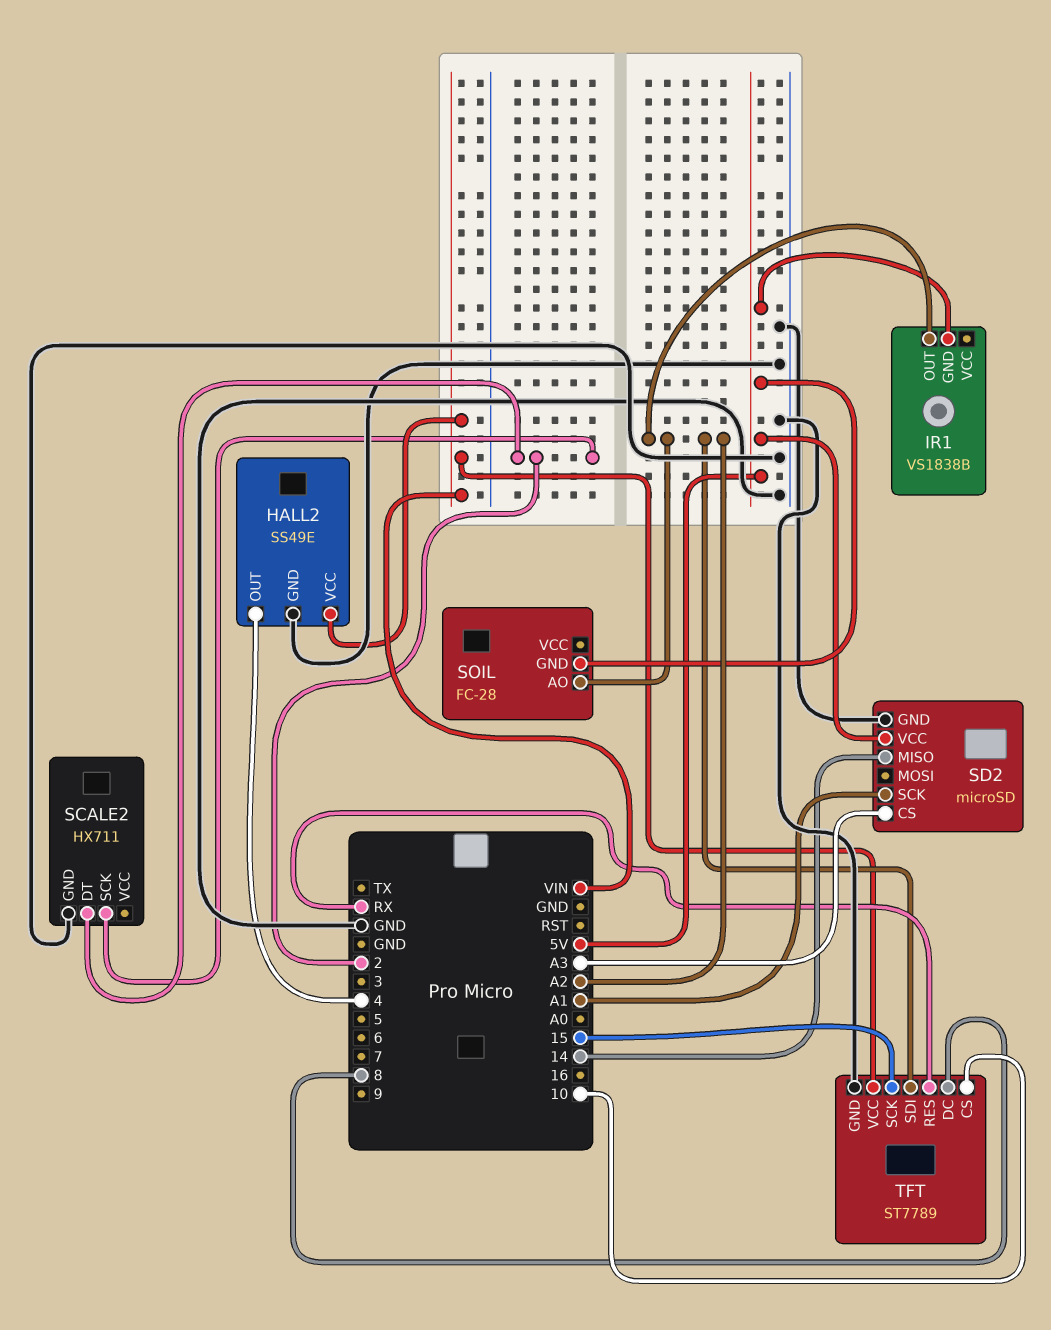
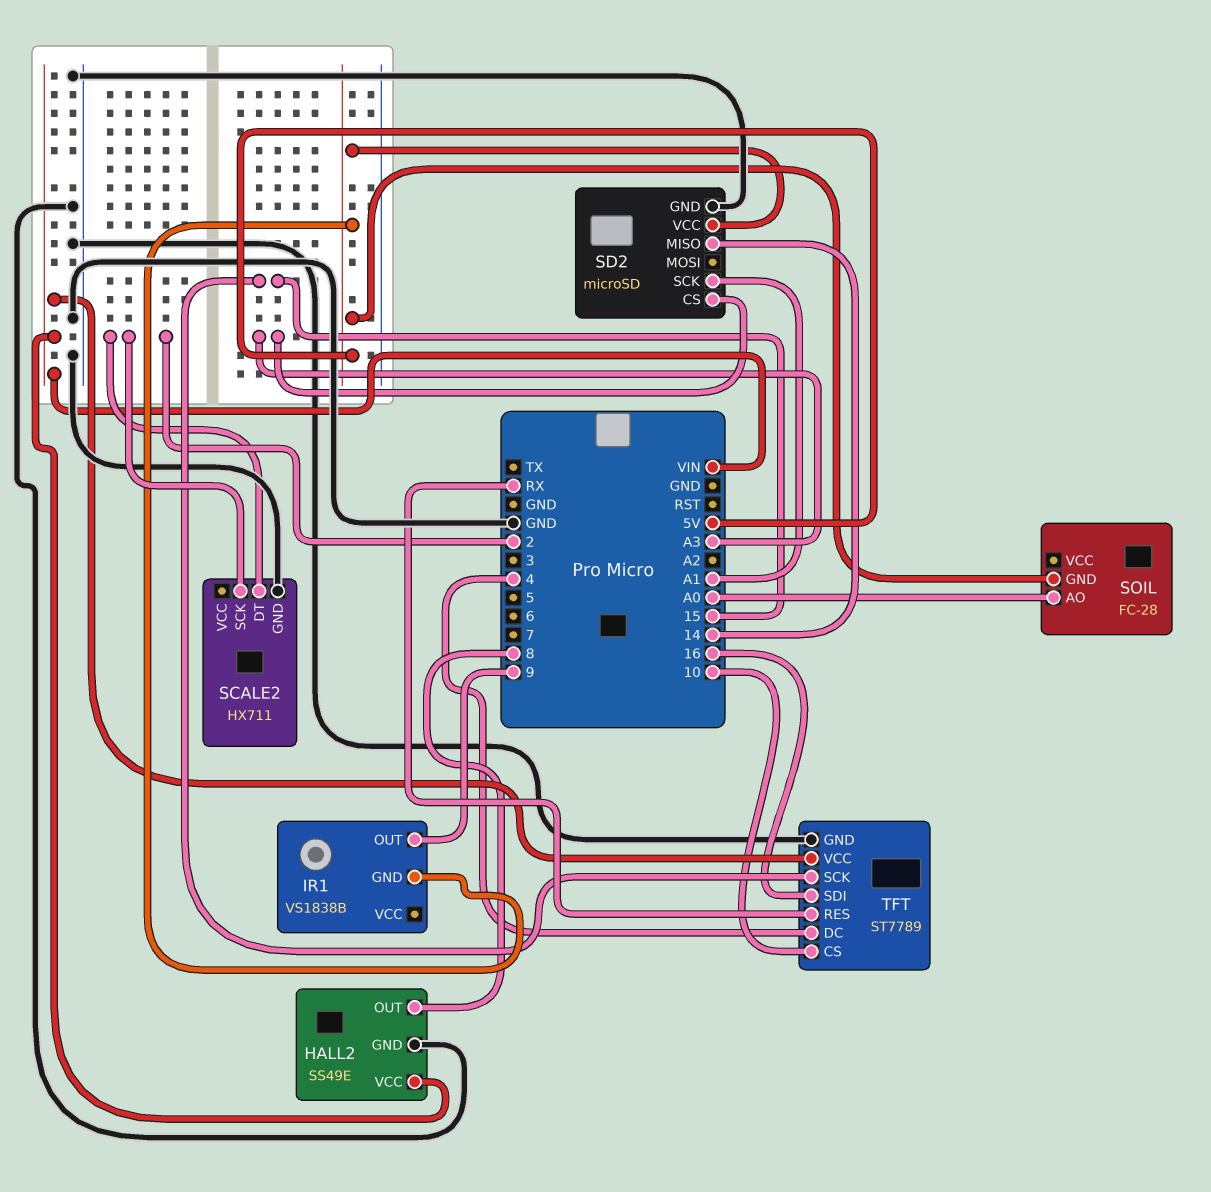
HALL2 pin OUT: 4 -> 8
IR1 pin OUT: A2 -> 9
SOIL pin AO: A2 -> A0
TFT pin DC: 8 -> 4
TFT pin SDI: A2 -> 16

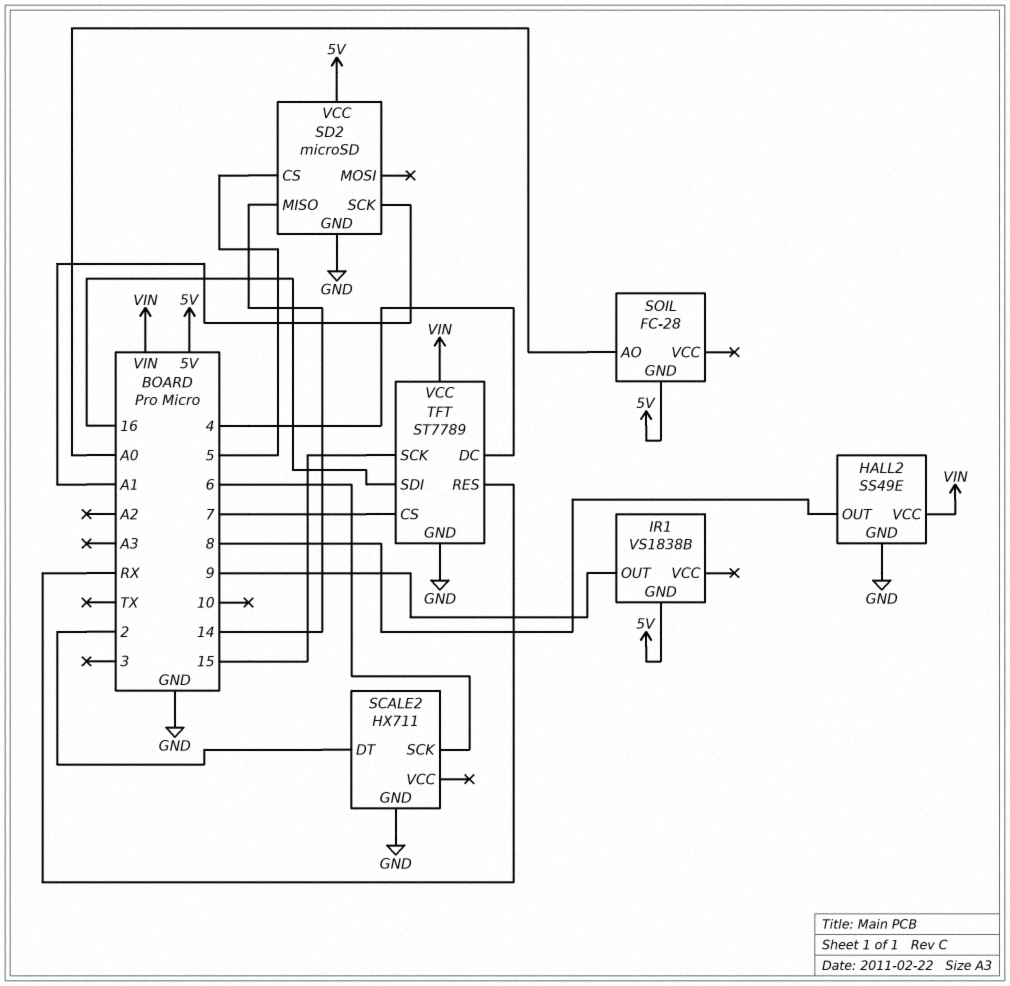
SCALE2 pin SCK: 2 -> 6
SD2 pin CS: A3 -> 5
TFT pin CS: 10 -> 7

